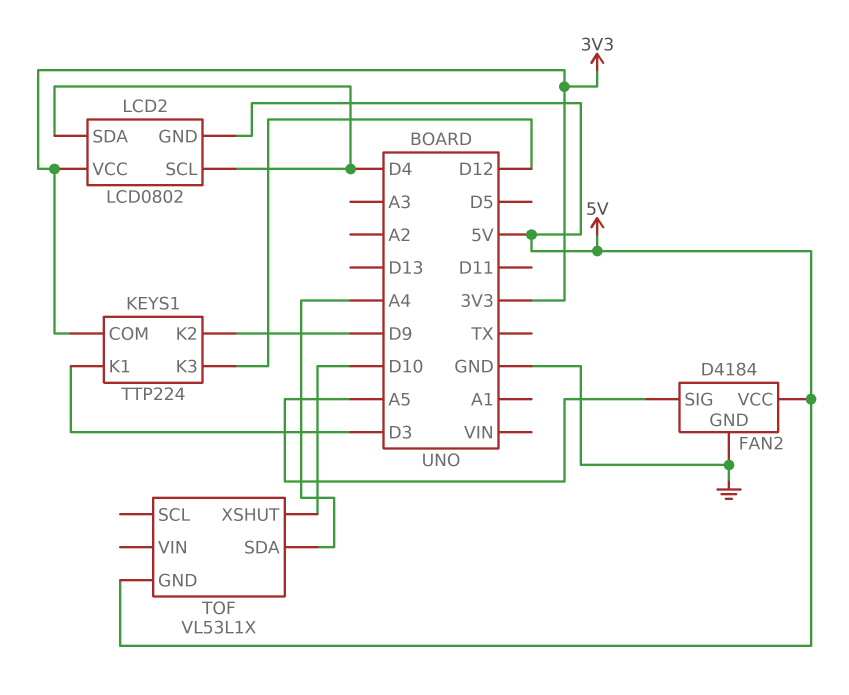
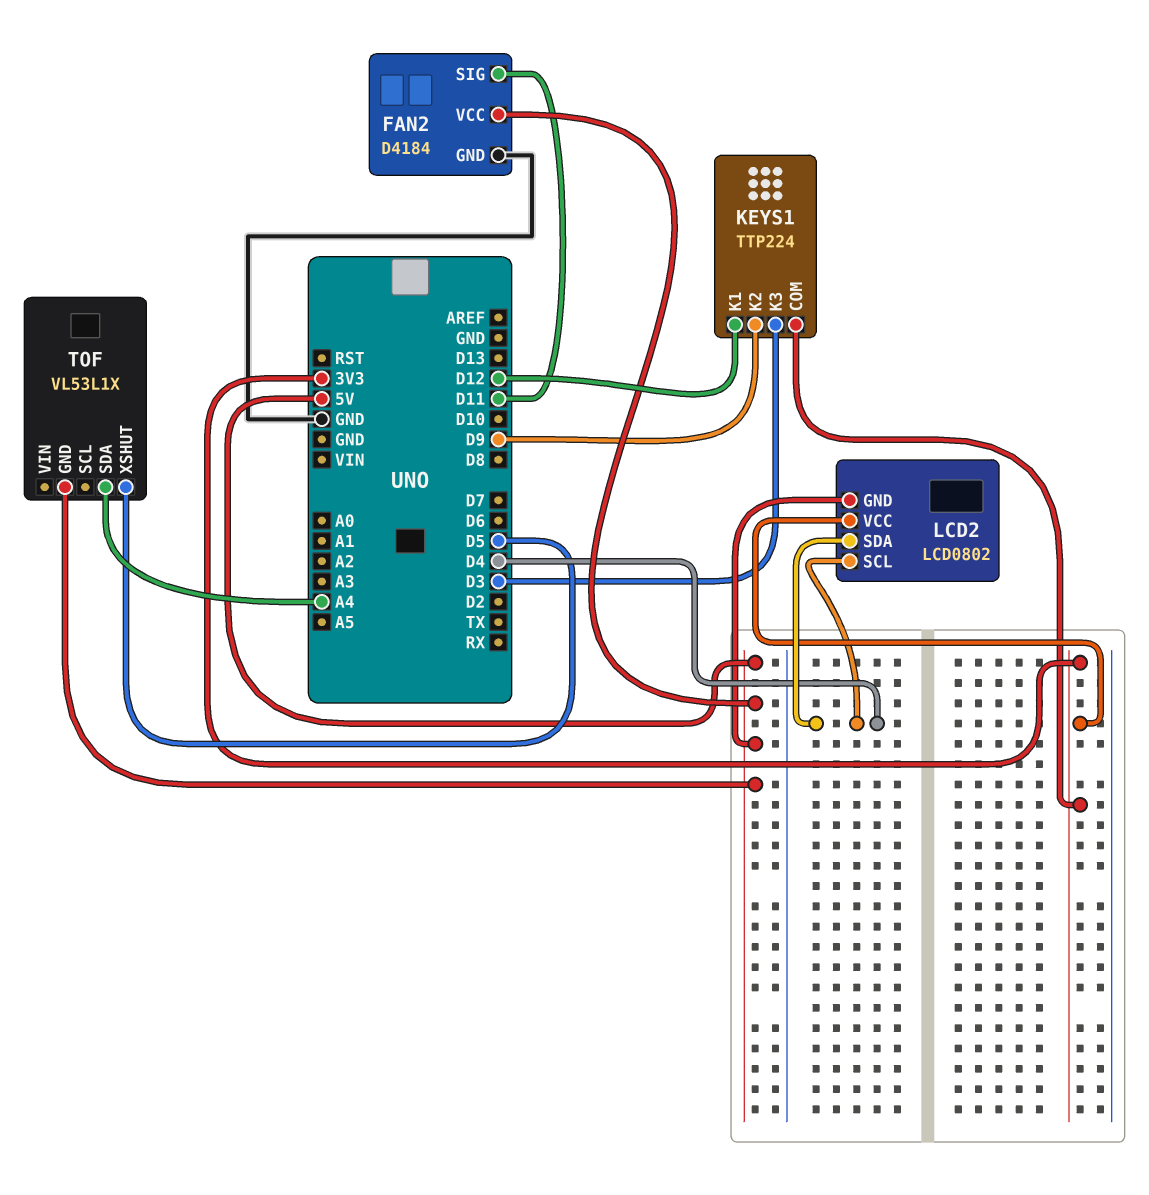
FAN2 pin SIG: A5 -> D11
KEYS1 pin K1: D3 -> D12
KEYS1 pin K3: D12 -> D3
TOF pin XSHUT: D10 -> D5

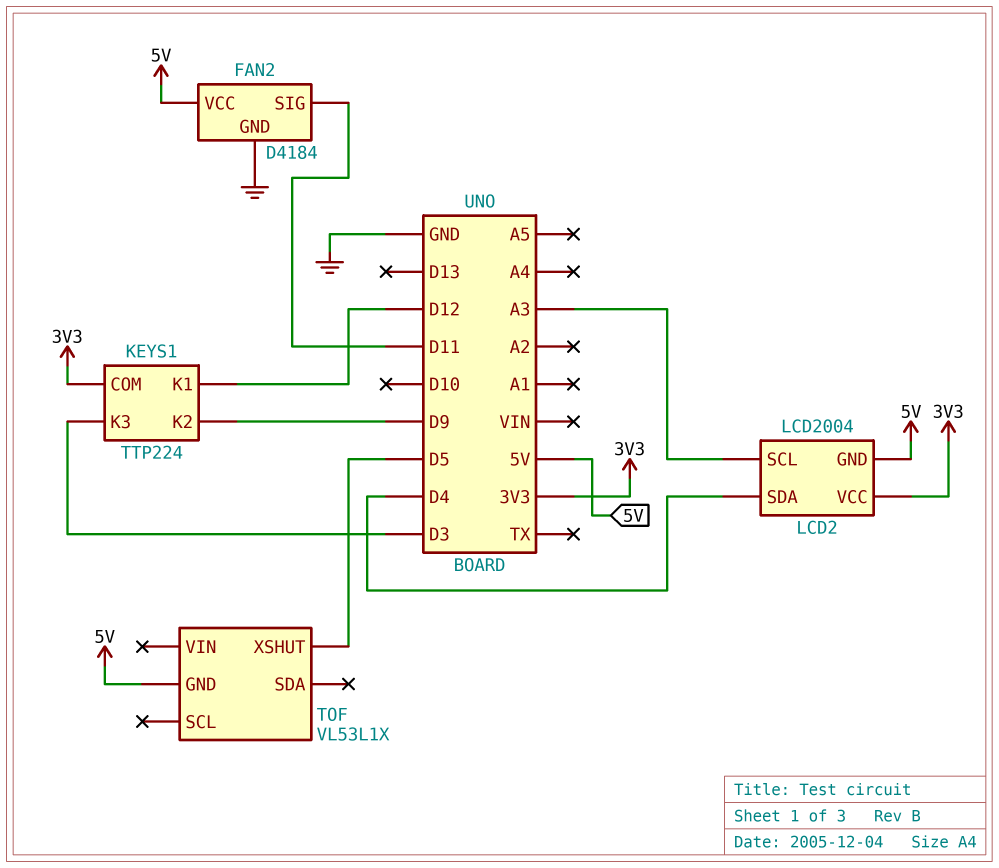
LCD2: LCD0802 -> LCD2004
LCD2 pin SCL: D4 -> A3
TOF pin SDA: A4 -> none

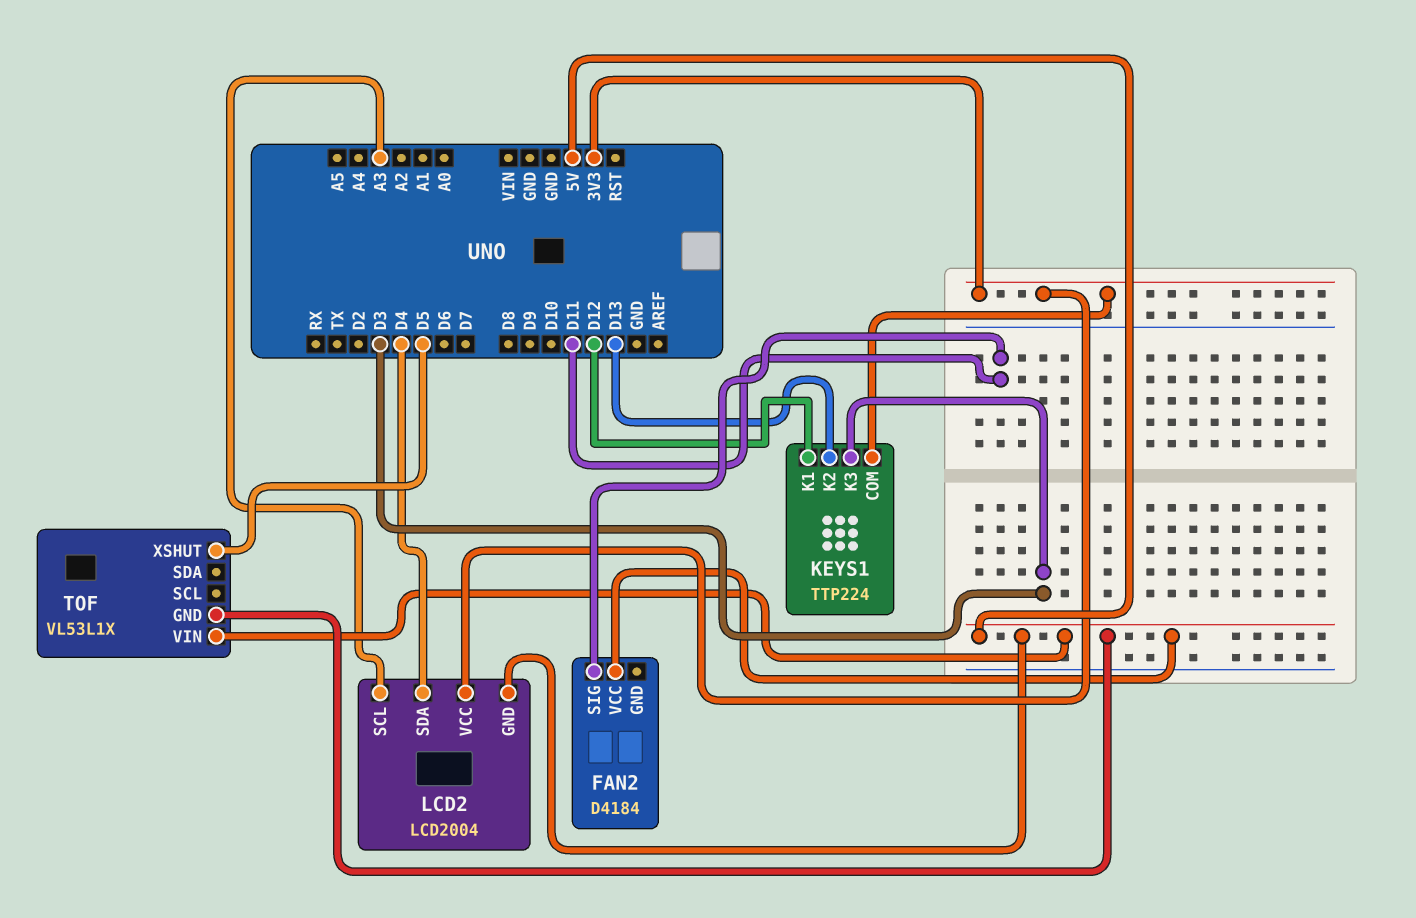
FAN2 pin GND: GND -> none
KEYS1 pin K2: D9 -> D13
TOF pin VIN: none -> 5V

